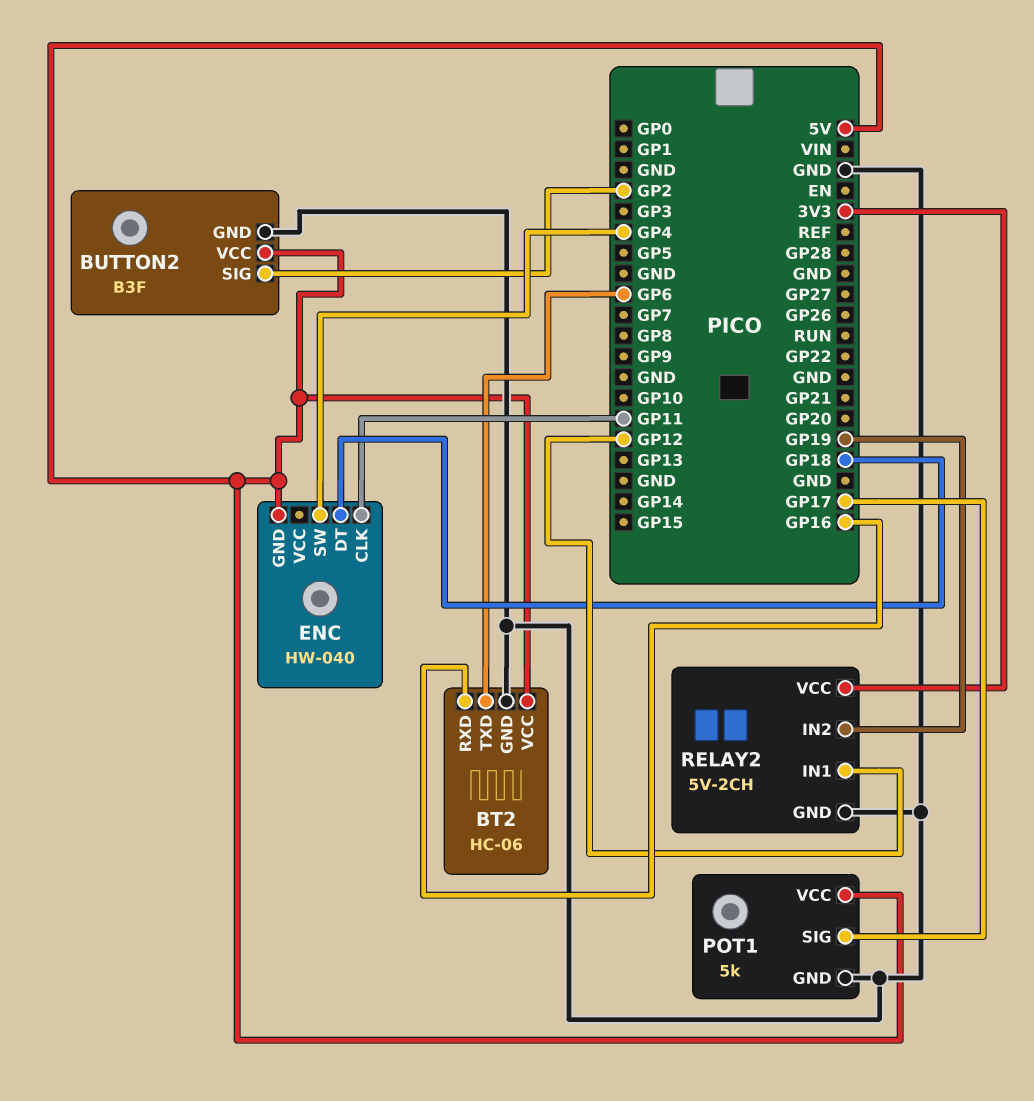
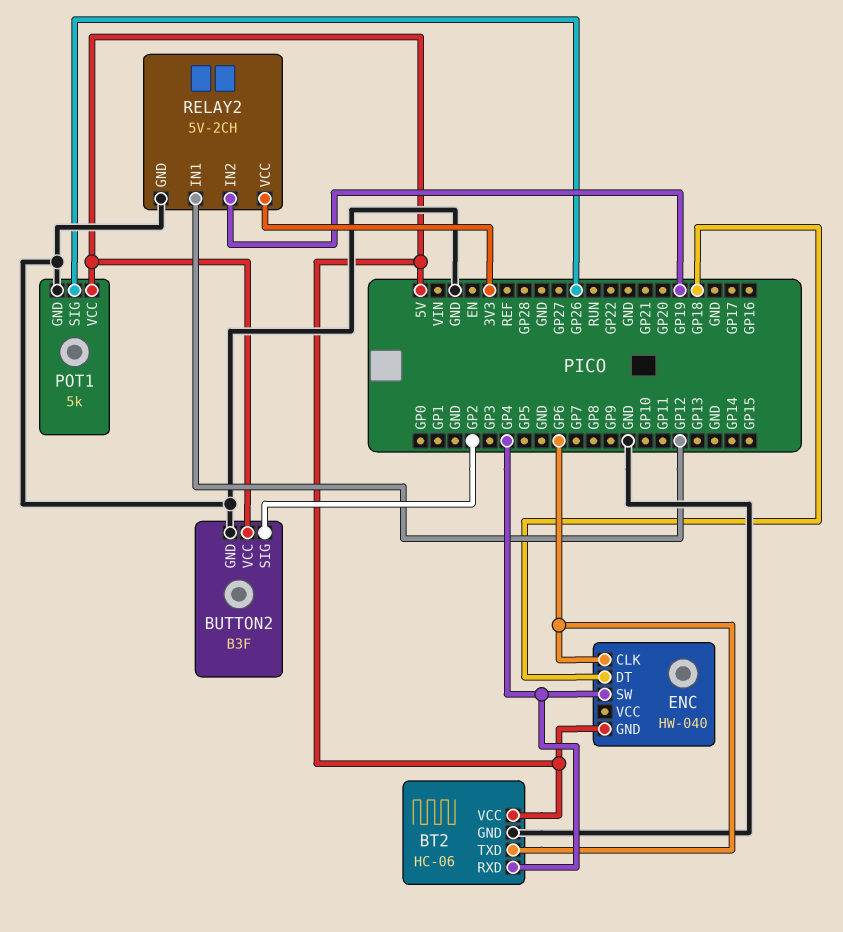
BT2 pin RXD: GP16 -> GP4
ENC pin CLK: GP11 -> GP6
POT1 pin SIG: GP17 -> GP26

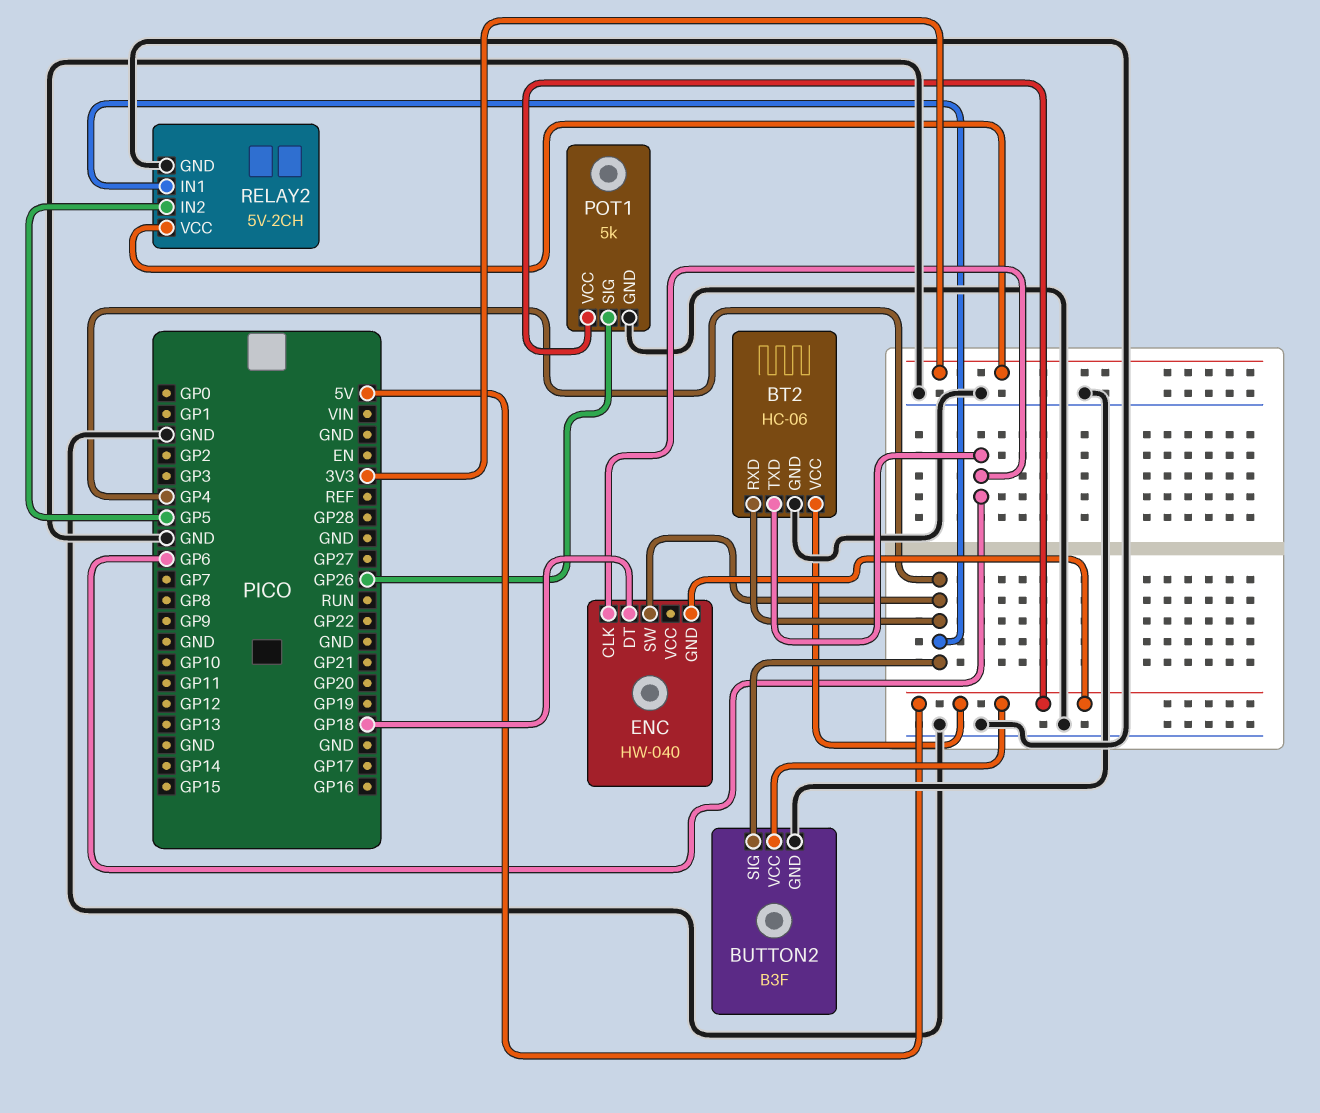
BUTTON2 pin SIG: GP2 -> GP4
RELAY2 pin IN1: GP12 -> GP4
RELAY2 pin IN2: GP19 -> GP5

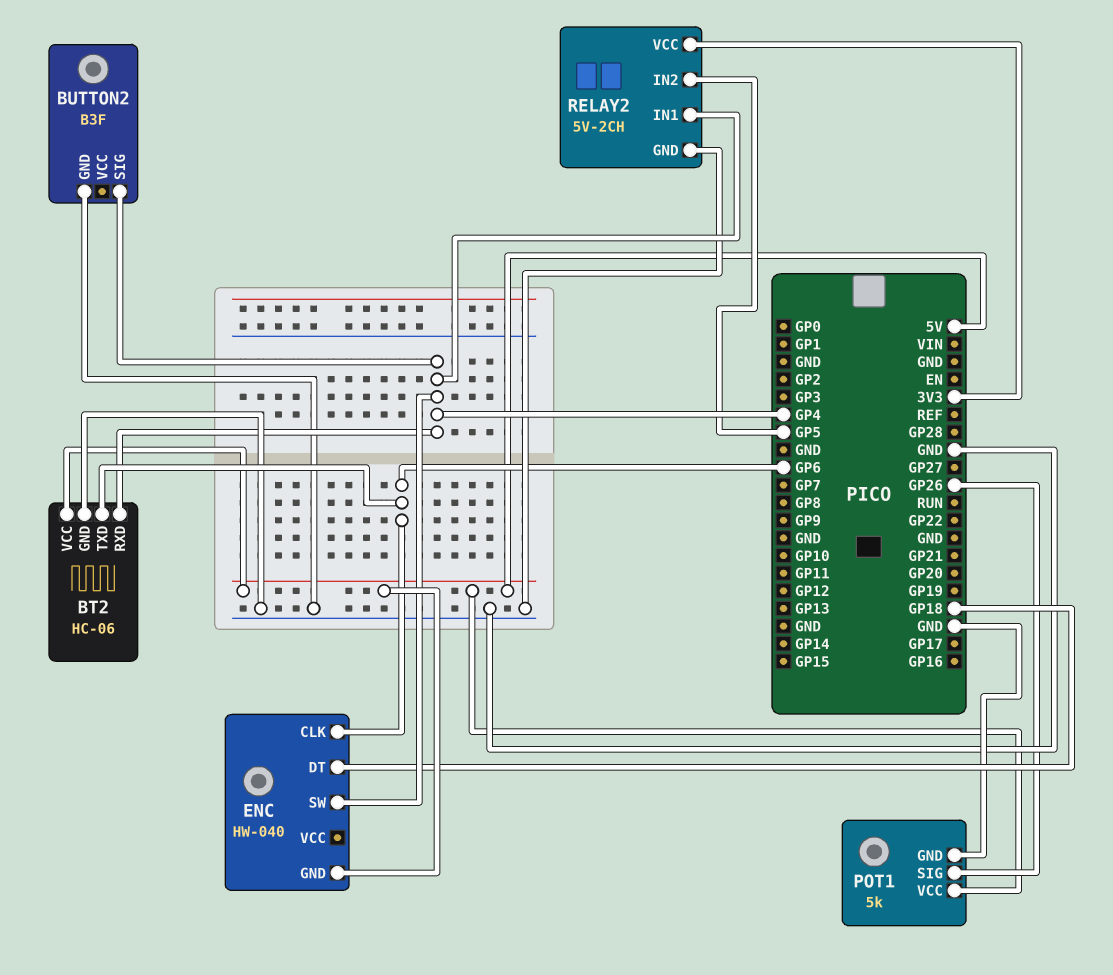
BUTTON2 pin VCC: 5V -> none

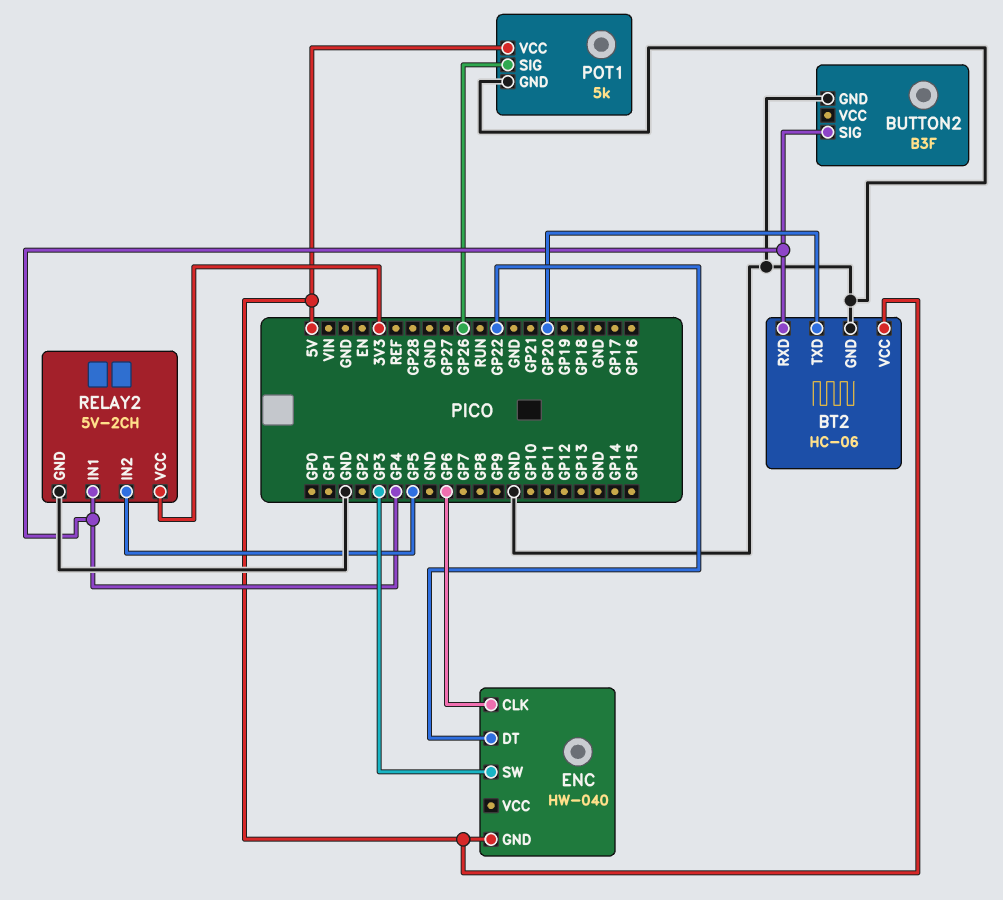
BT2 pin TXD: GP6 -> GP20
ENC pin DT: GP18 -> GP22
ENC pin SW: GP4 -> GP3

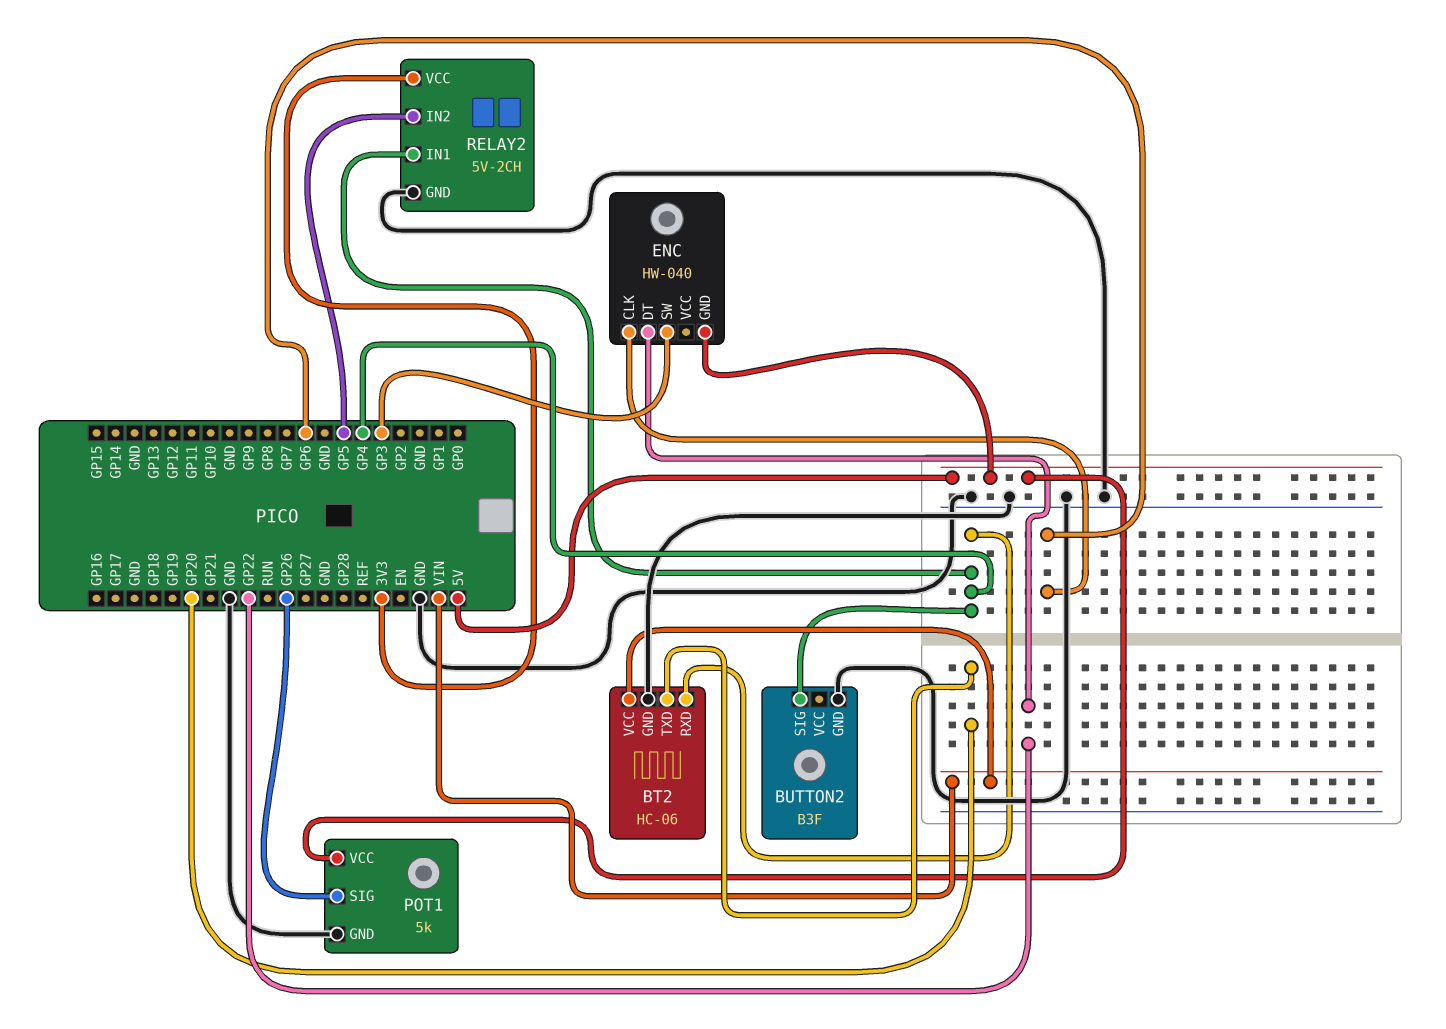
BT2 pin VCC: 5V -> VIN

